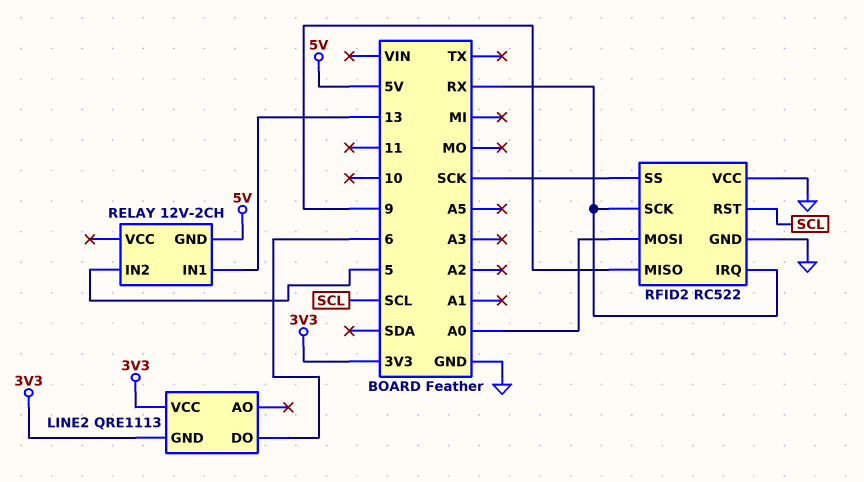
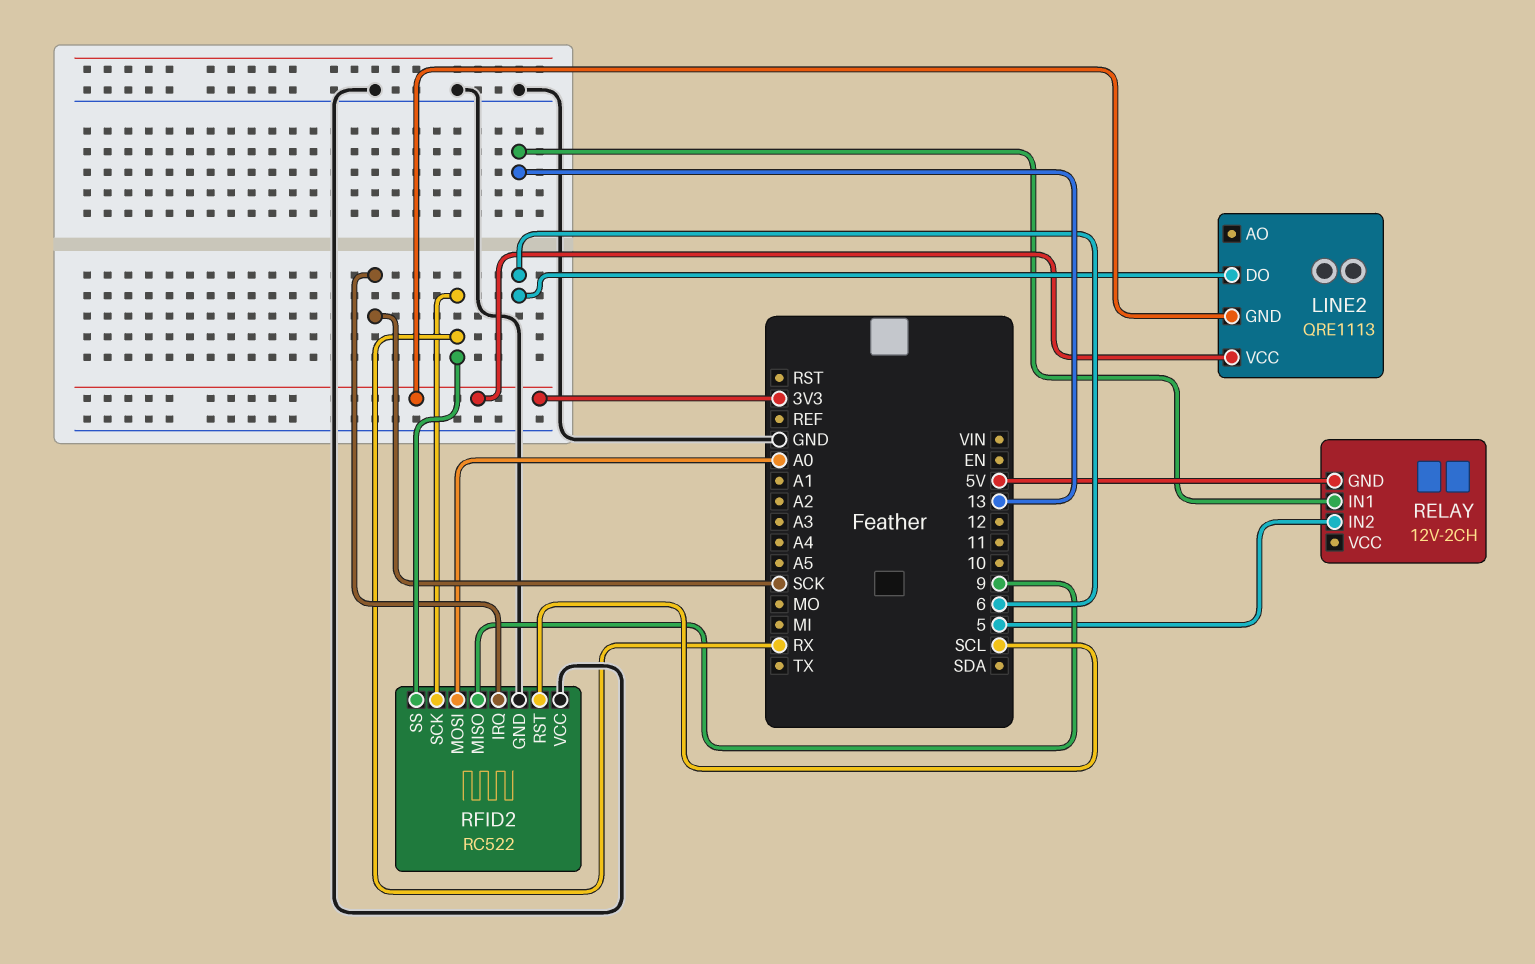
RFID2 pin IRQ: RX -> SCK
RFID2 pin SS: SCK -> RX

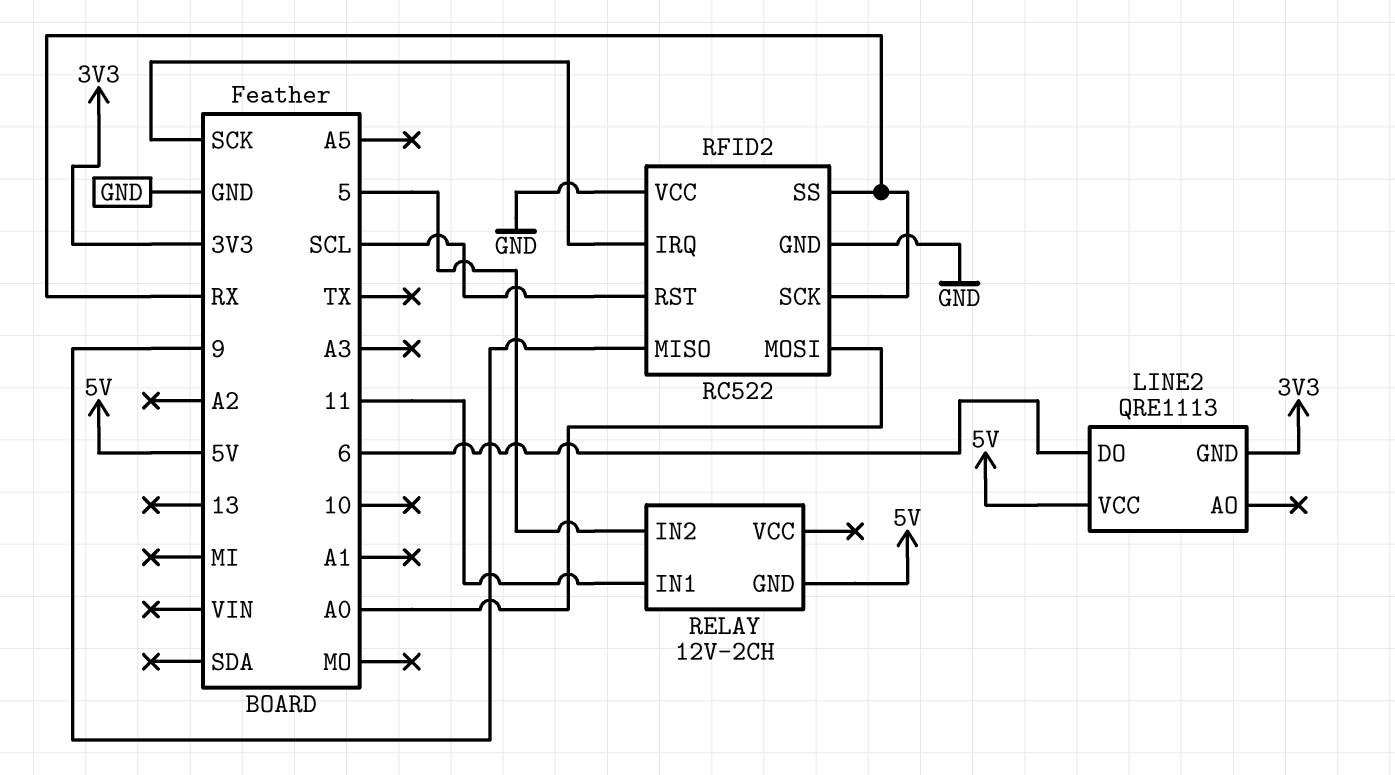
LINE2 pin VCC: 3V3 -> 5V
RELAY pin IN1: 13 -> 11

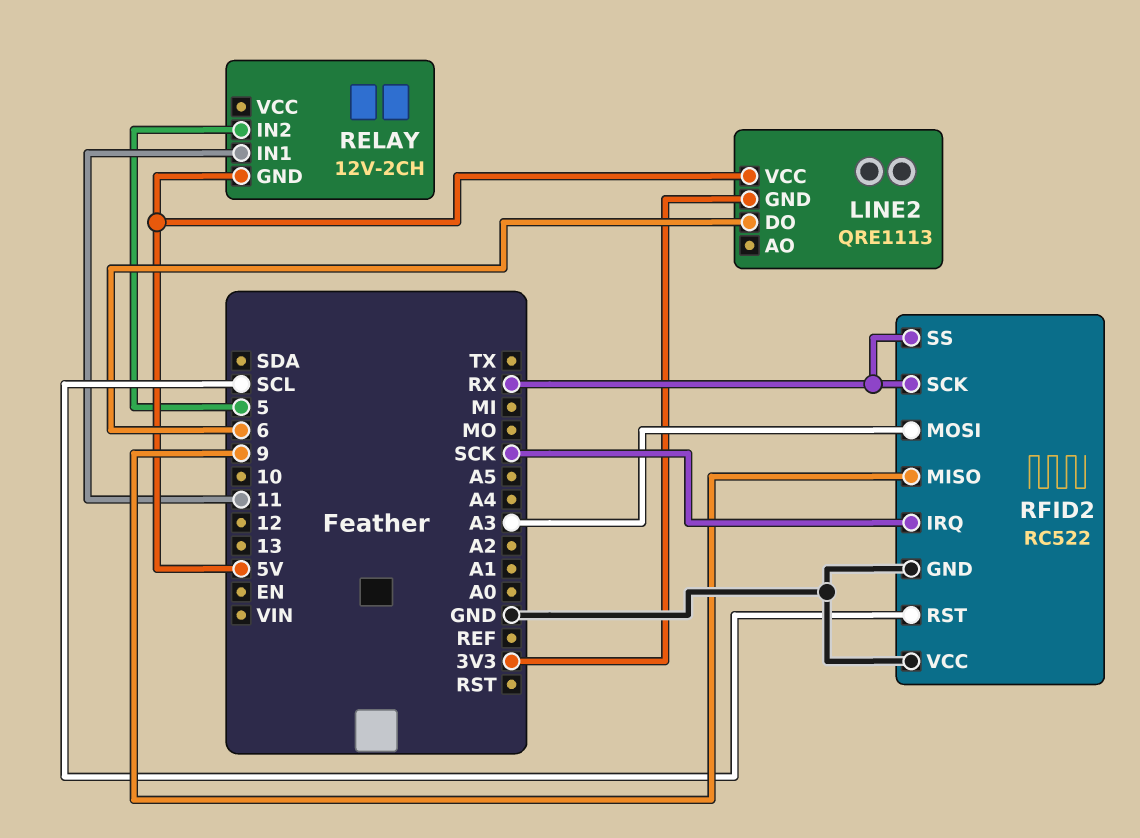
RFID2 pin MOSI: A0 -> A3

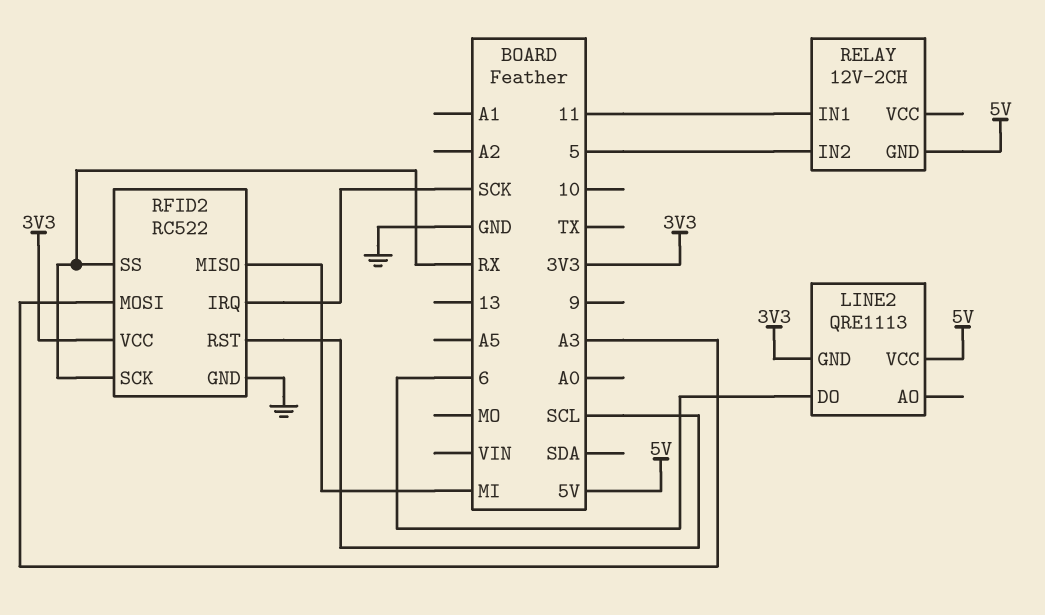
RFID2 pin MISO: 9 -> MI
RFID2 pin VCC: GND -> 3V3

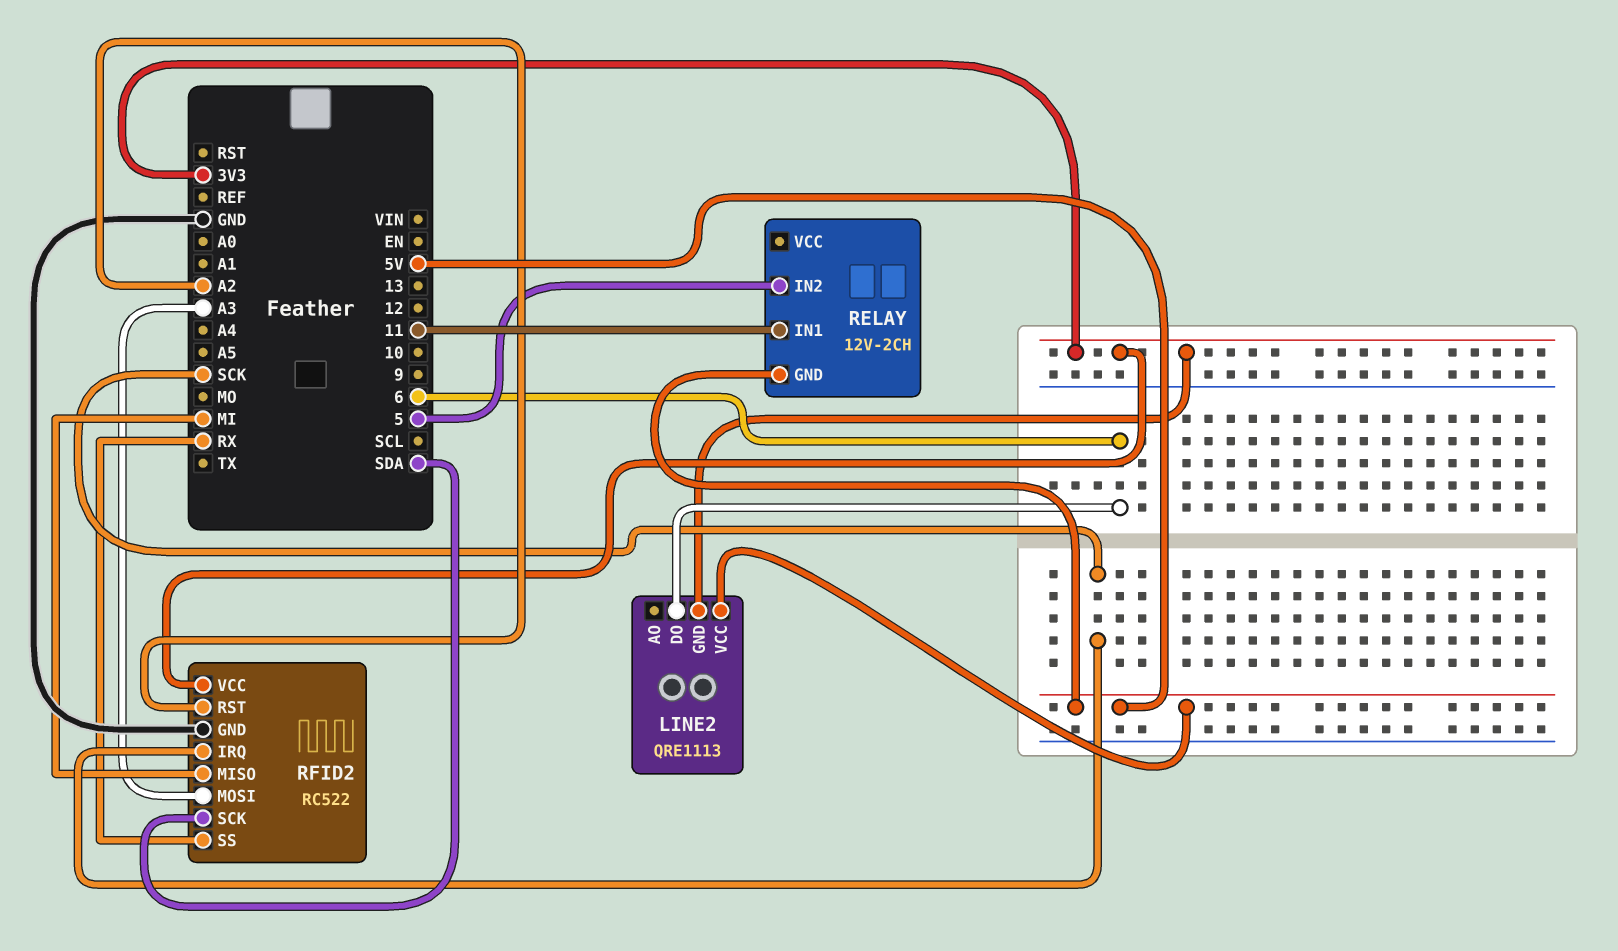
RFID2 pin RST: SCL -> A2
RFID2 pin SCK: RX -> SDA

